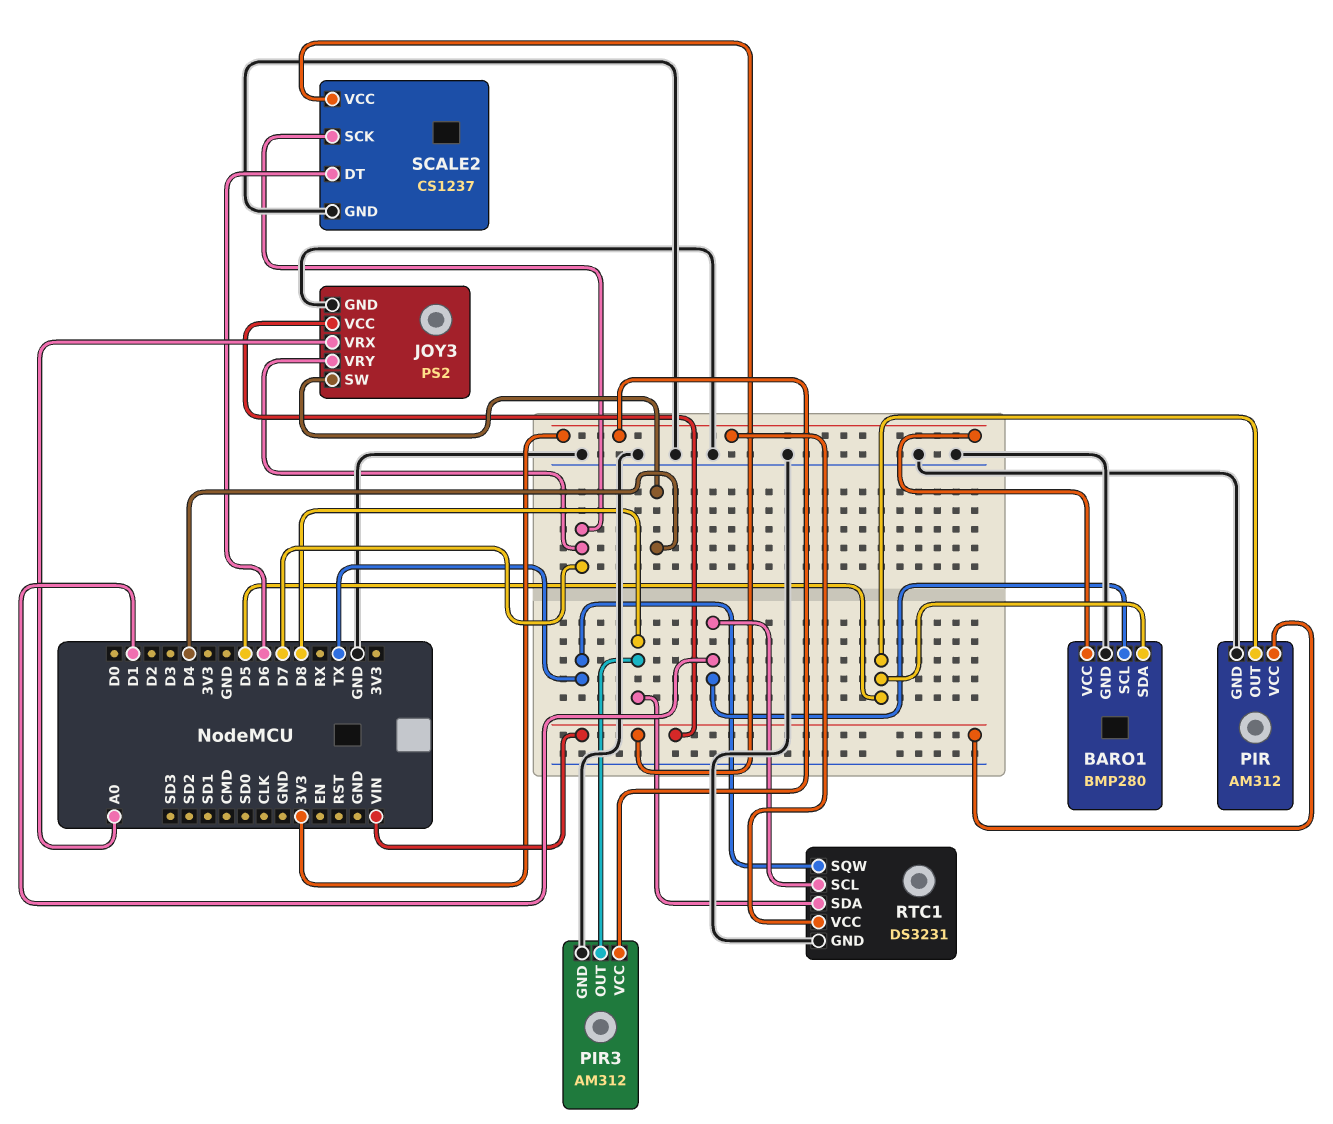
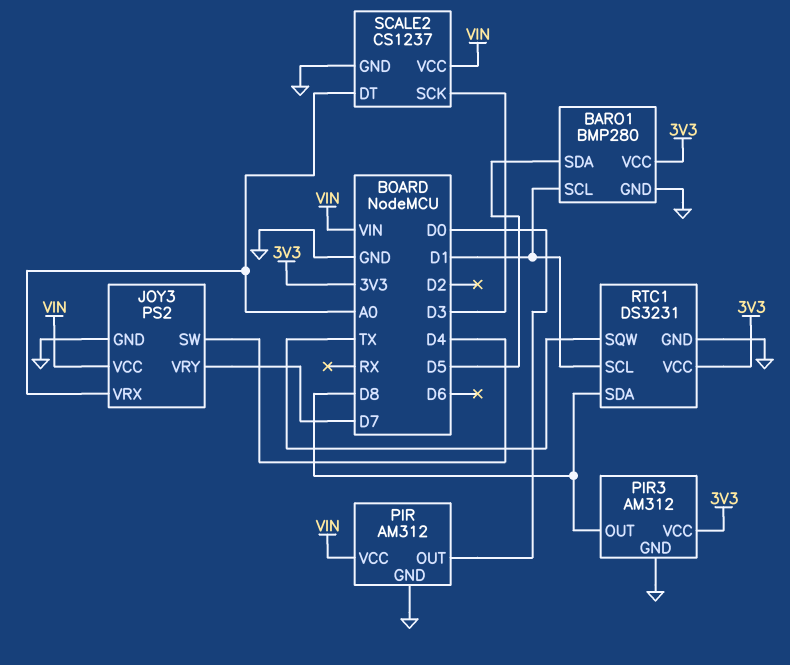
PIR pin OUT: D5 -> D0
SCALE2 pin DT: D6 -> A0
SCALE2 pin SCK: D7 -> D3

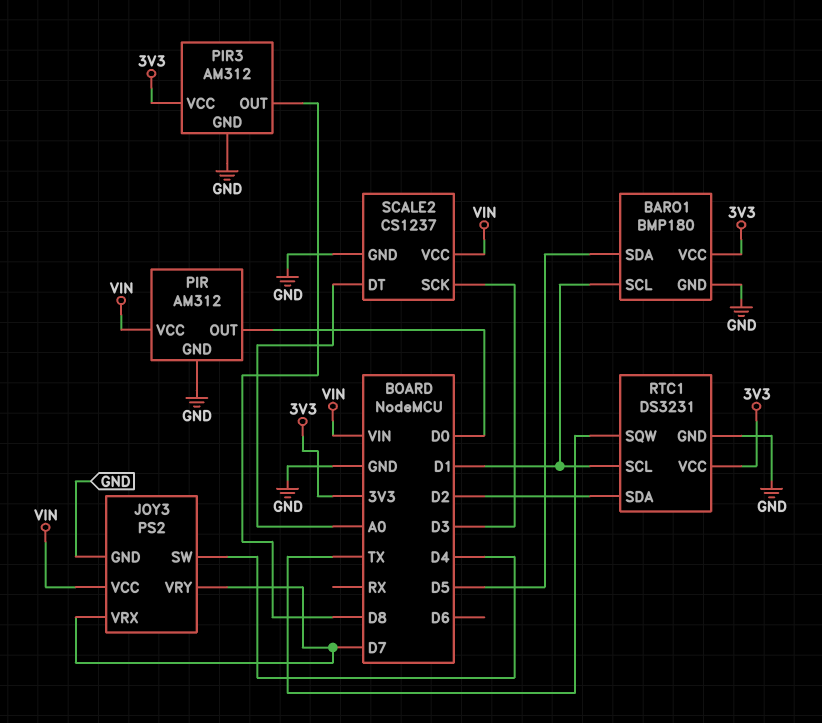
BARO1: BMP280 -> BMP180
JOY3 pin VRX: A0 -> D7
RTC1 pin SDA: D8 -> D2

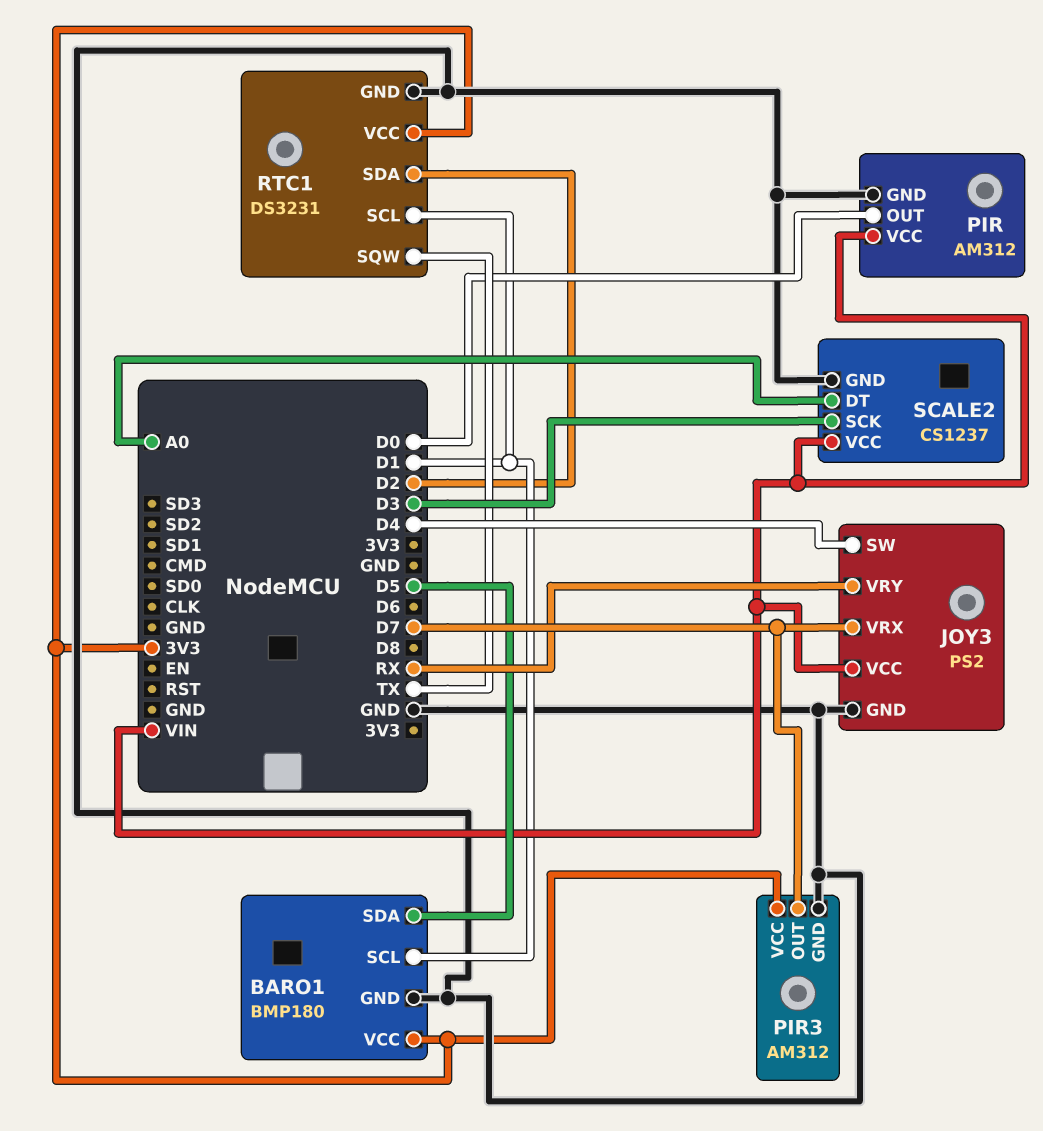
JOY3 pin VRY: D7 -> RX
PIR3 pin OUT: D8 -> D7

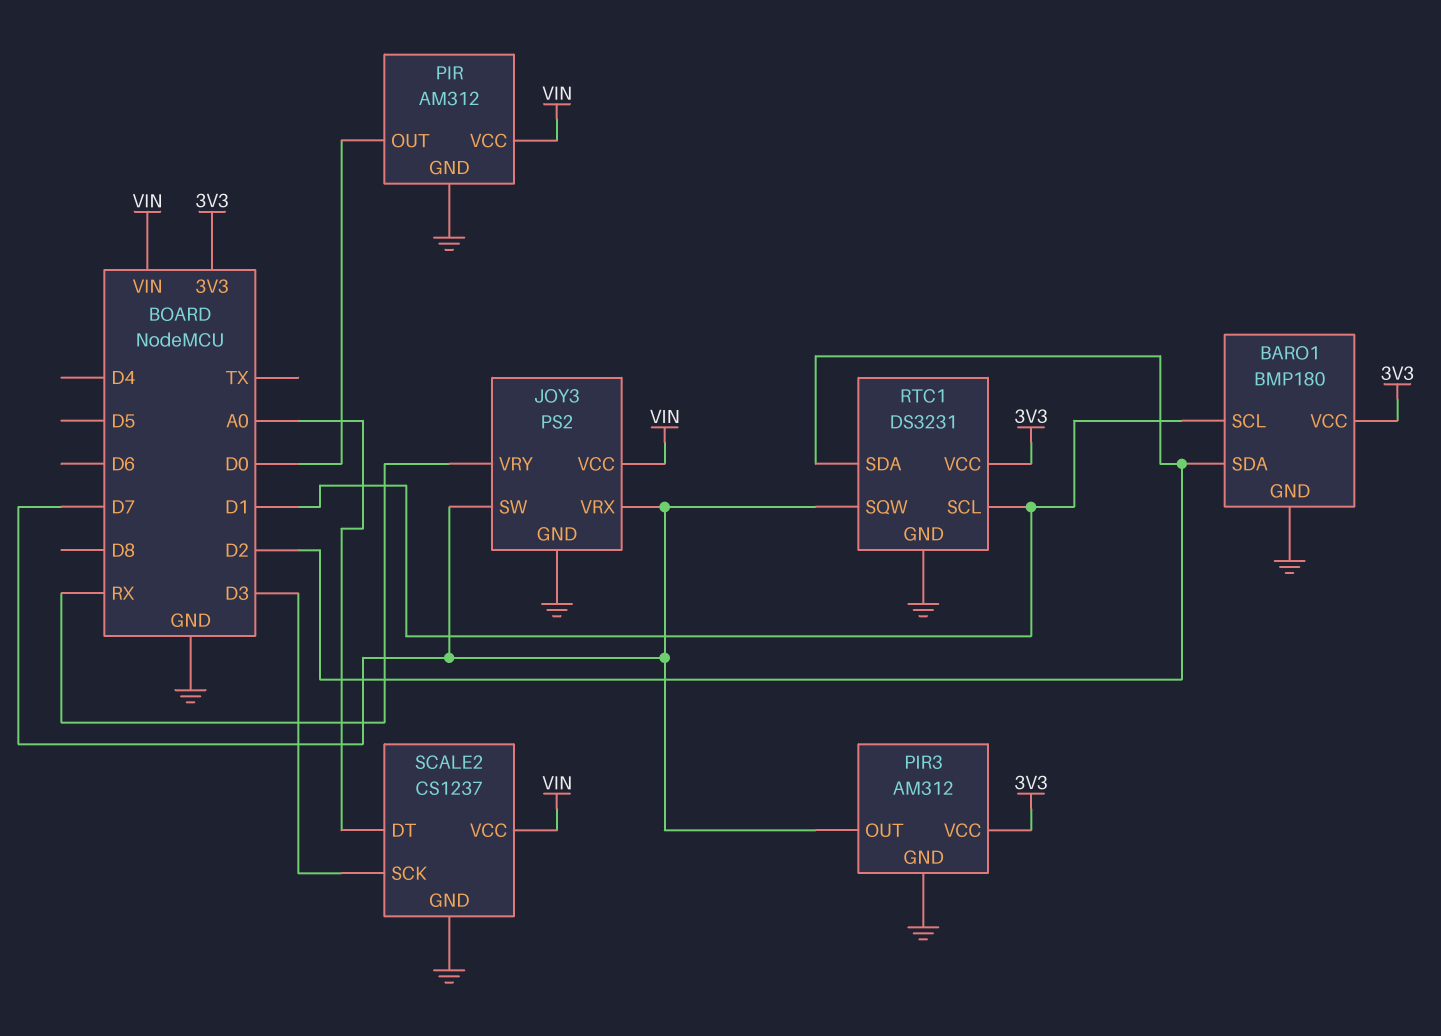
BARO1 pin SDA: D5 -> D2
JOY3 pin SW: D4 -> D7
RTC1 pin SQW: TX -> D7

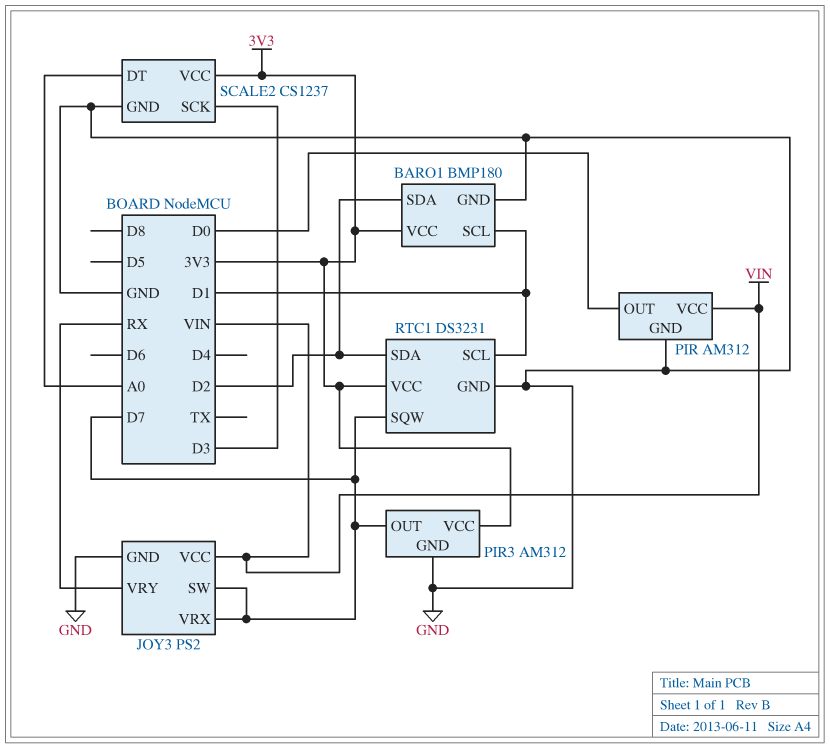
SCALE2 pin VCC: VIN -> 3V3

